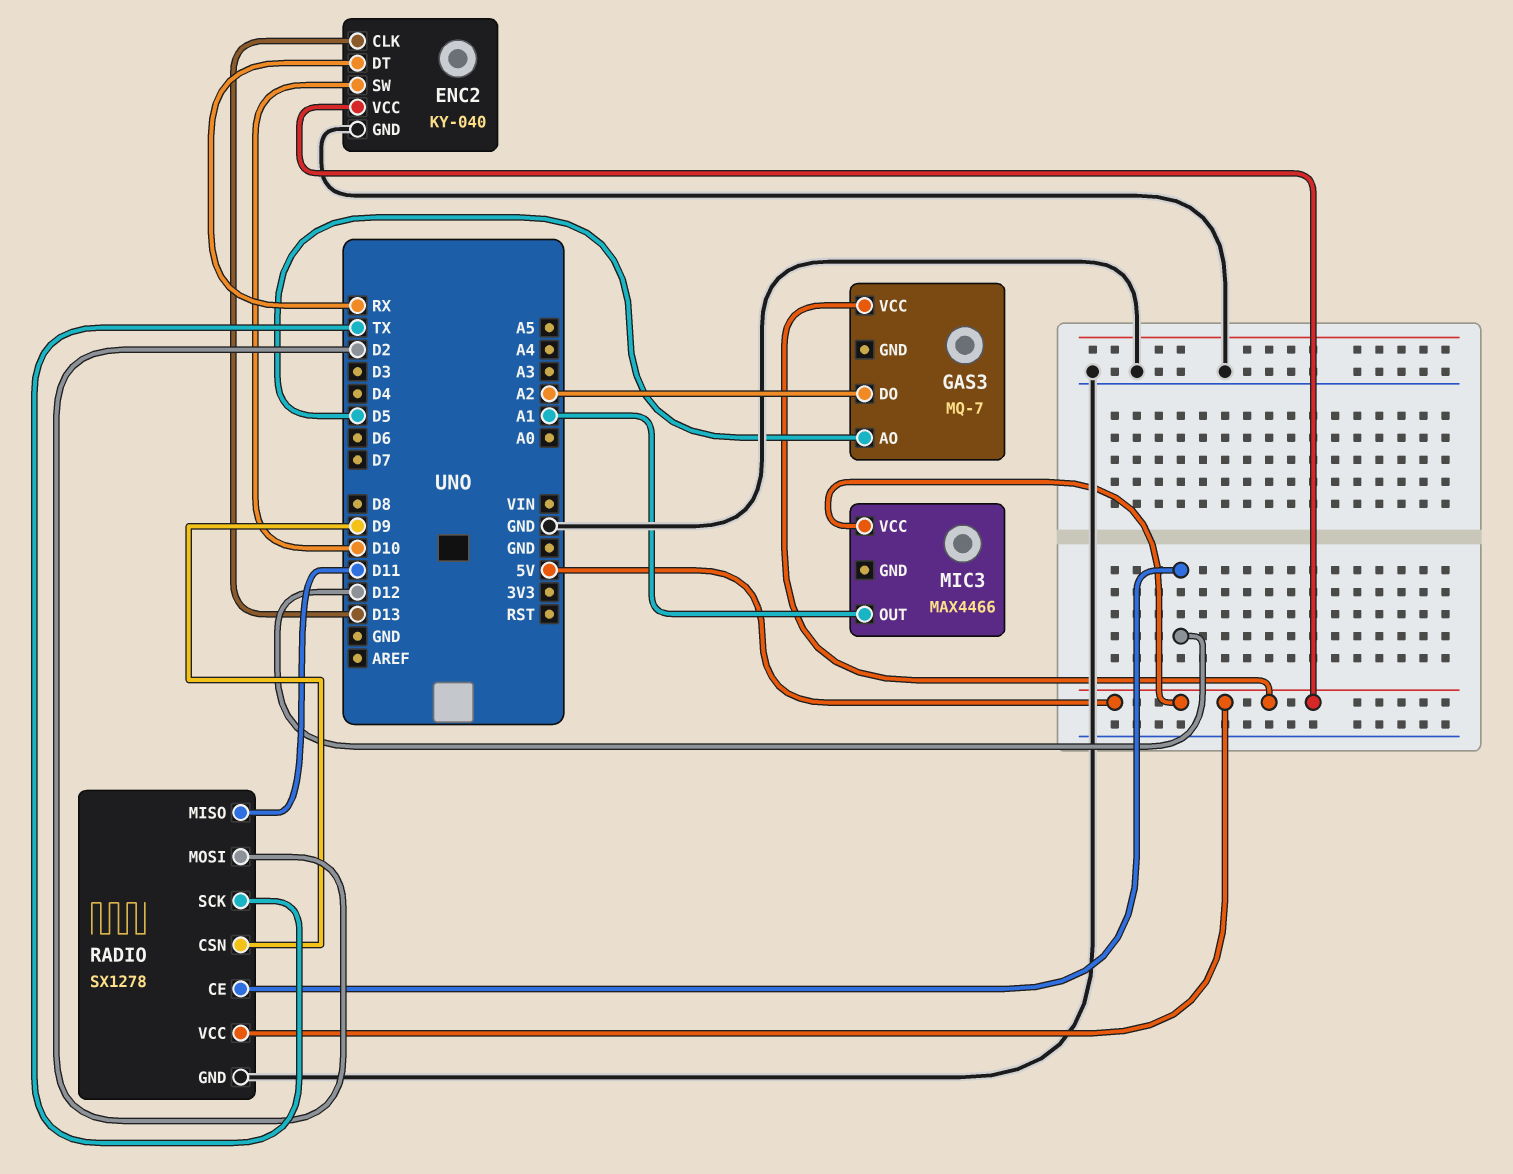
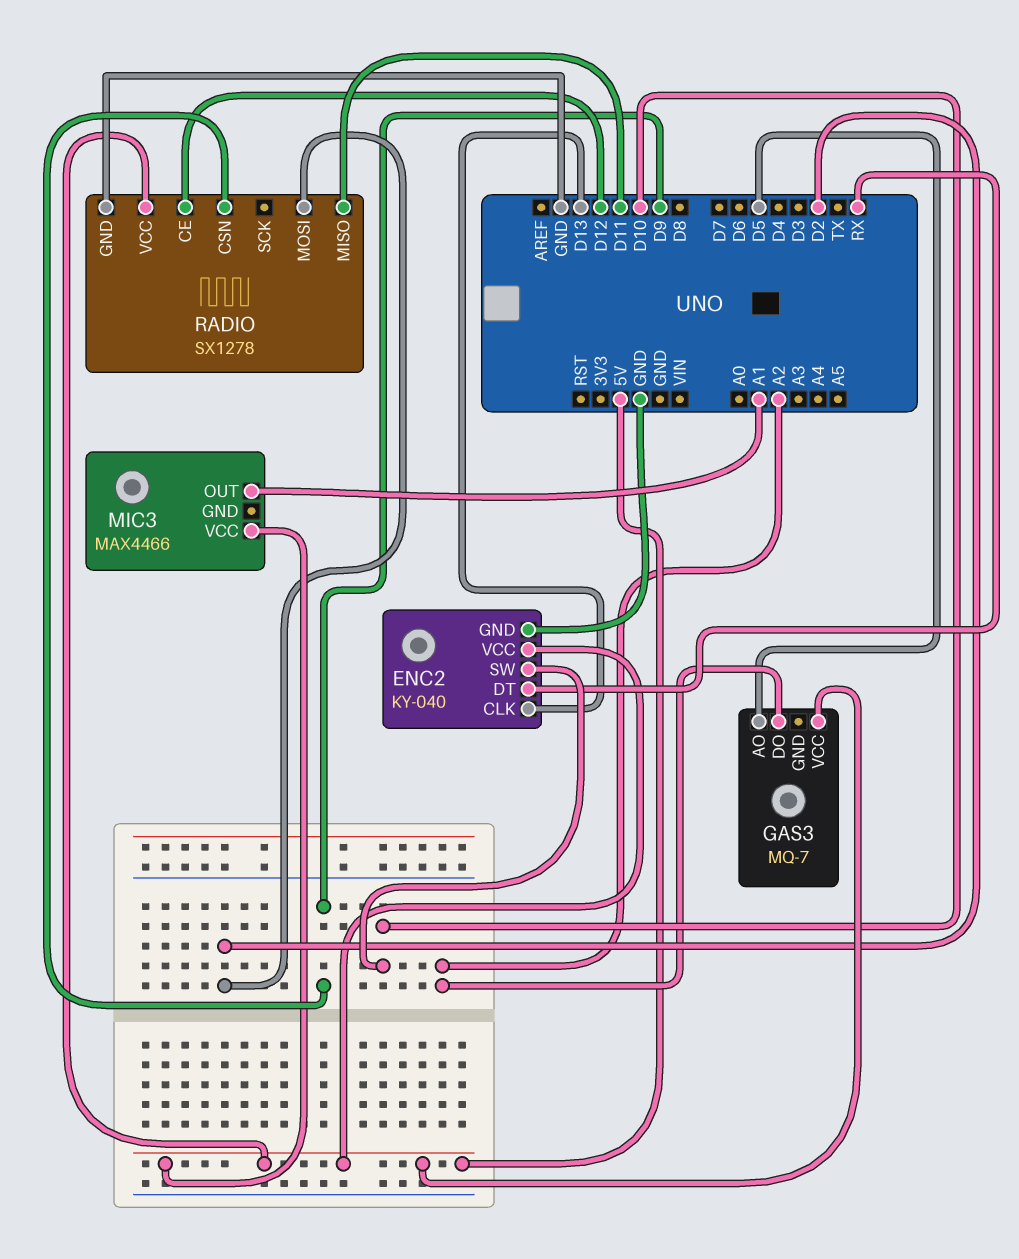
RADIO pin SCK: TX -> none

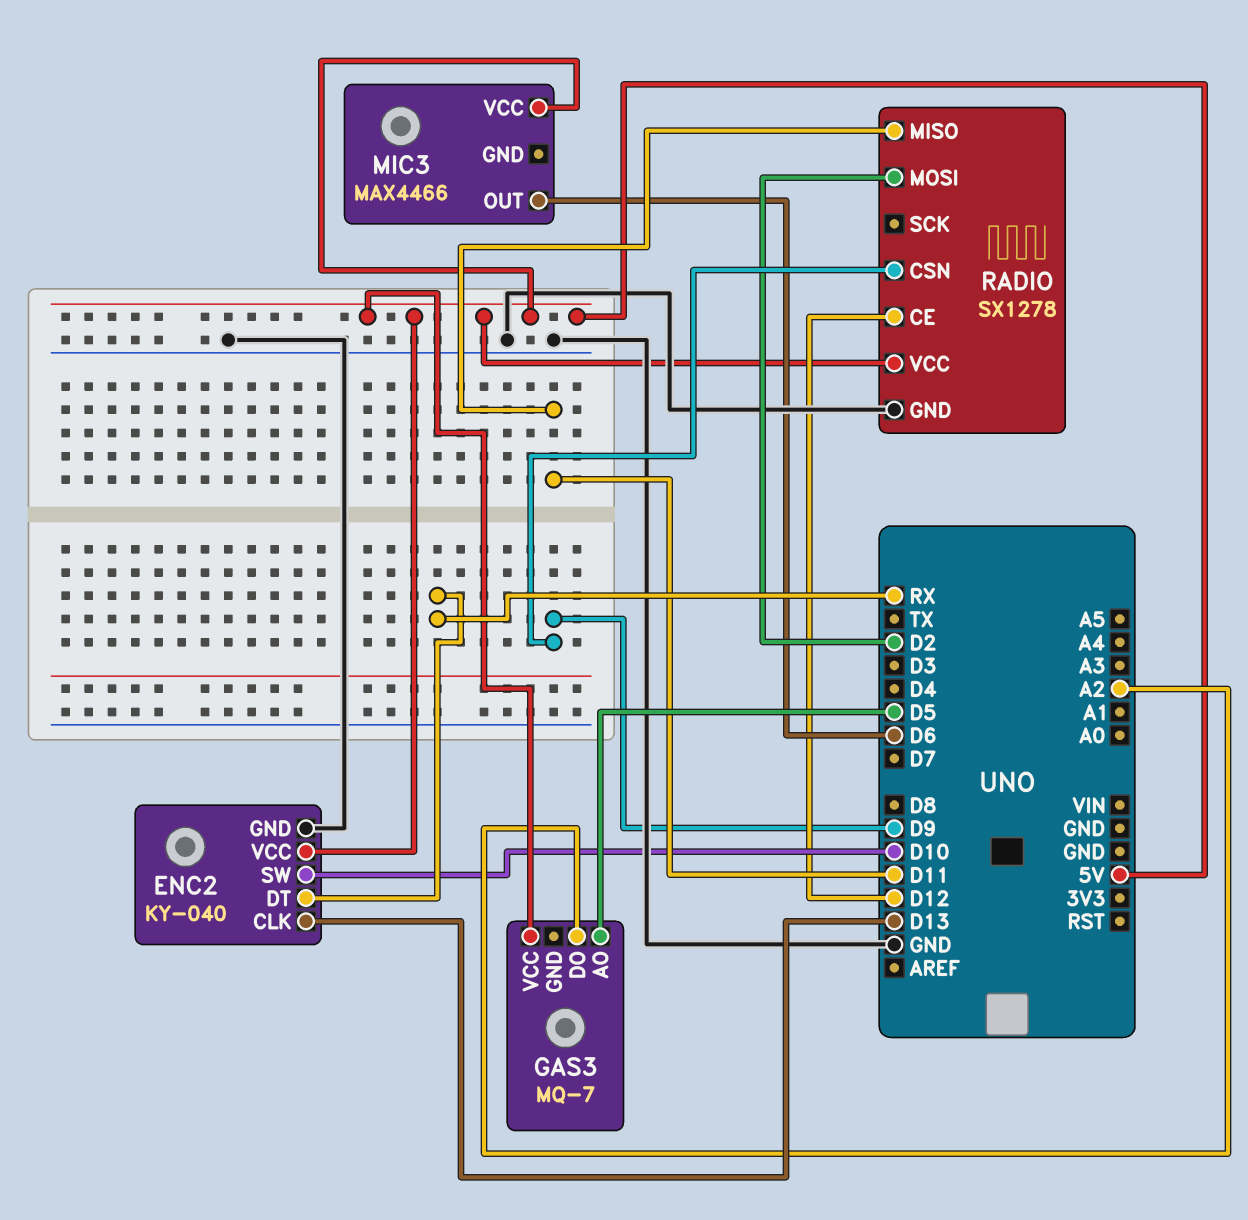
MIC3 pin OUT: A1 -> D6

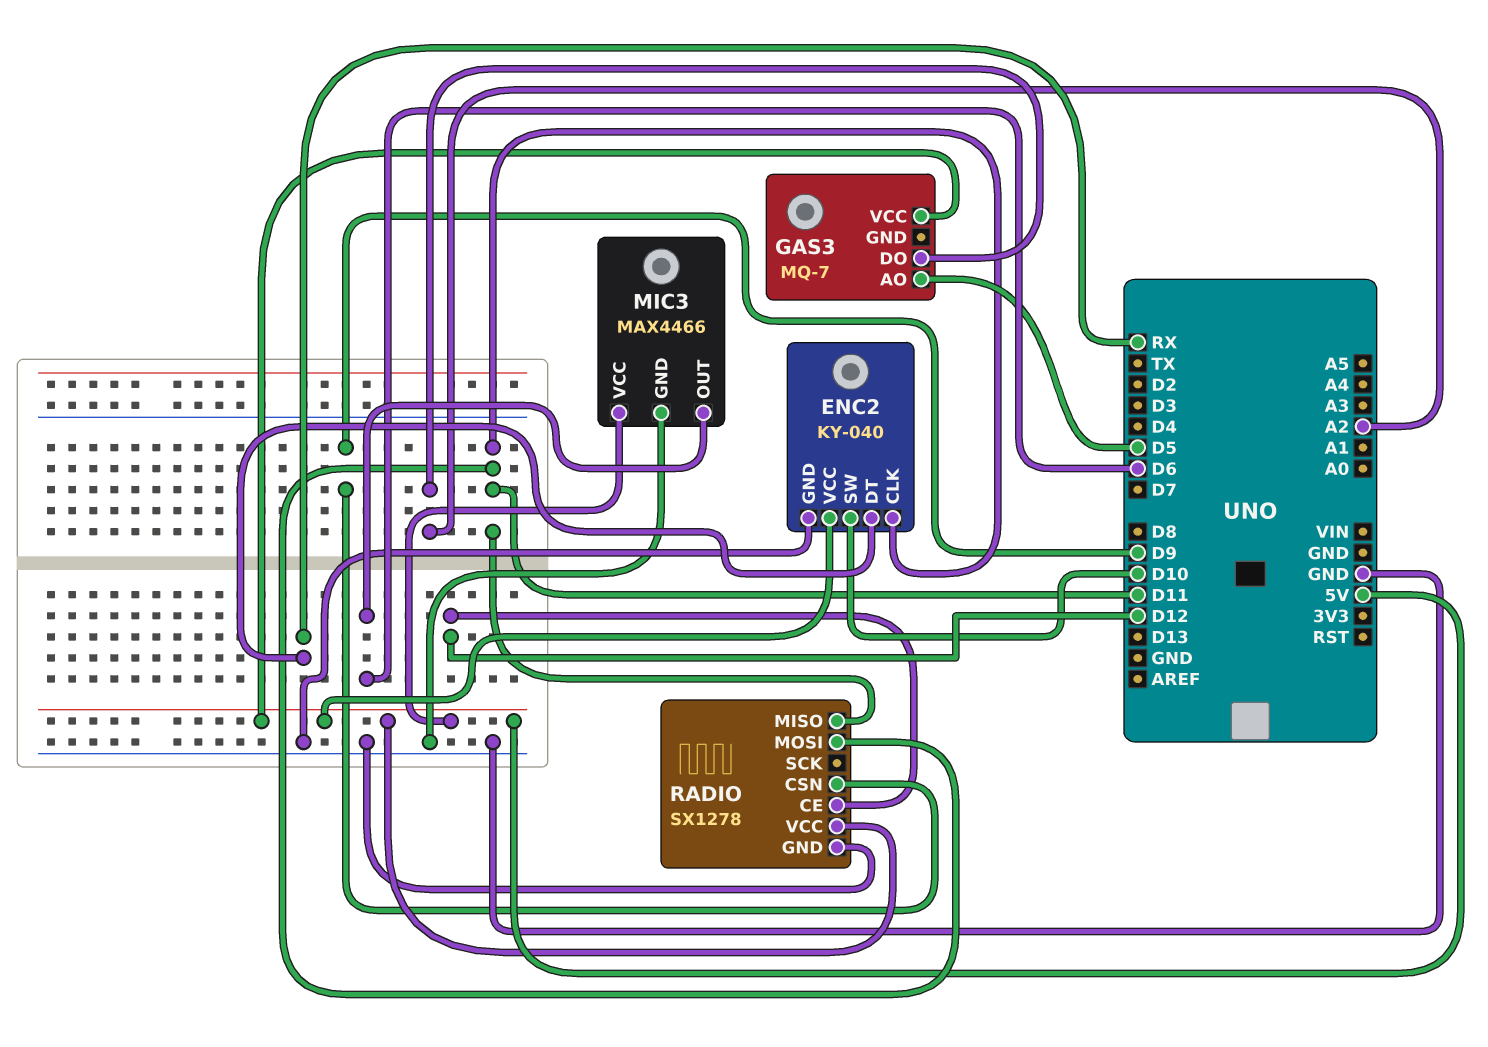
ENC2 pin CLK: D13 -> D11
MIC3 pin GND: none -> GND
RADIO pin MOSI: D2 -> D11

